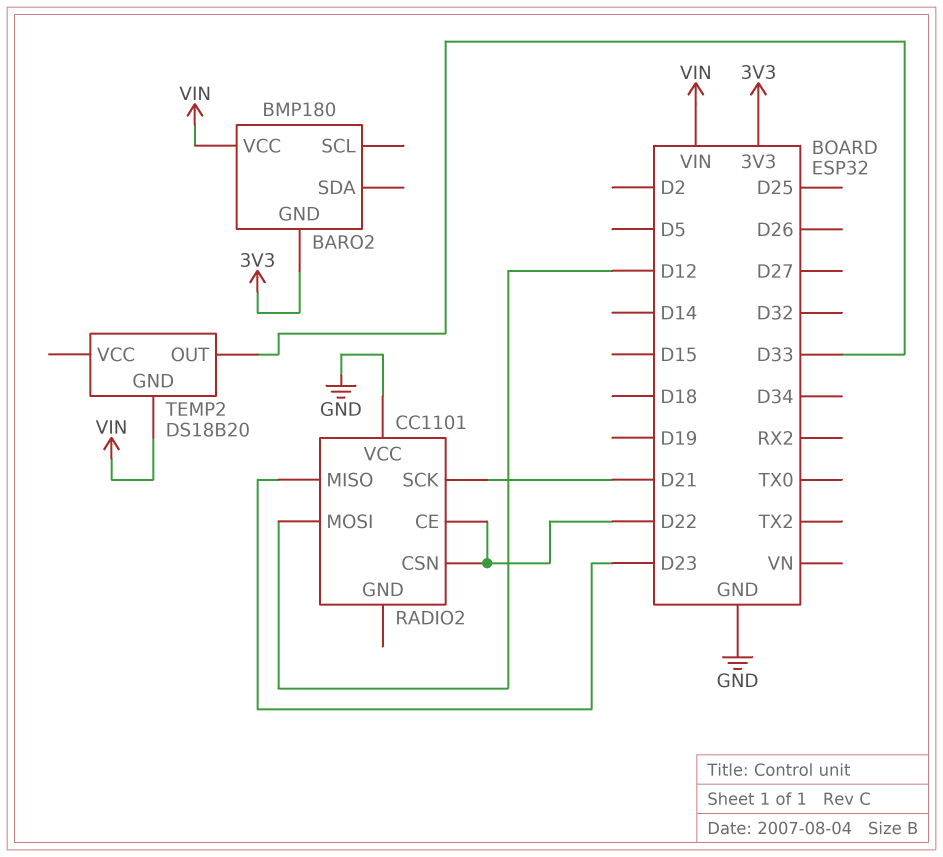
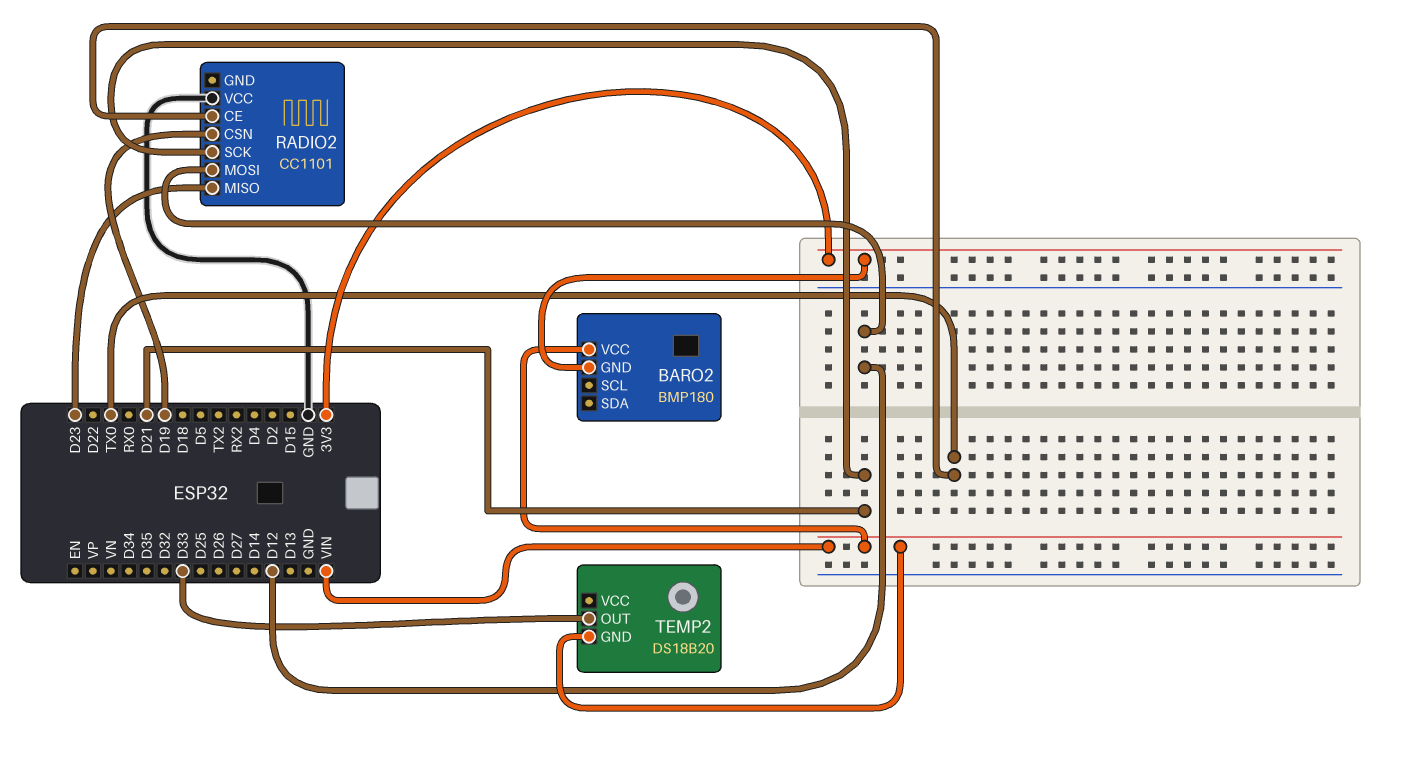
RADIO2 pin CE: D22 -> TX0
RADIO2 pin CSN: D22 -> D19

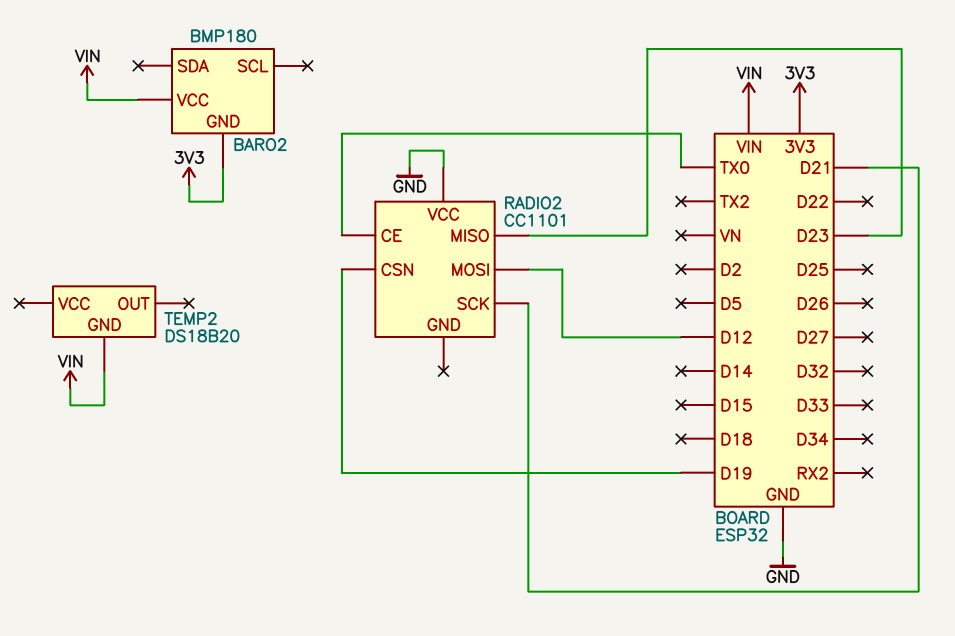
TEMP2 pin OUT: D33 -> none

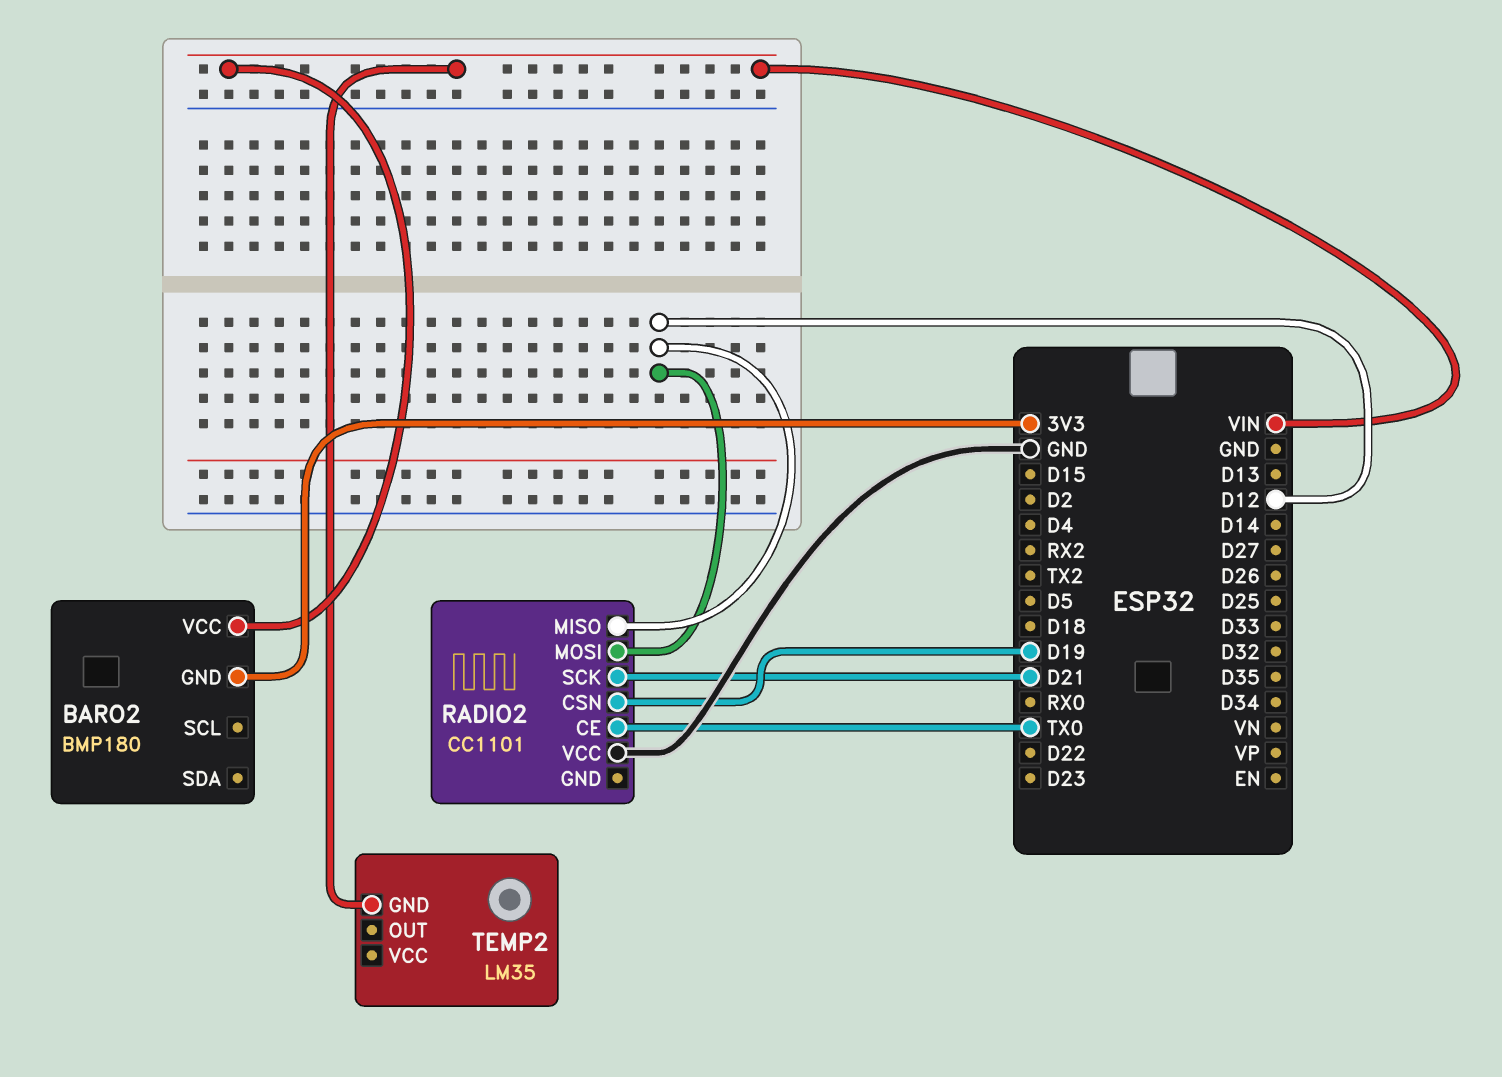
RADIO2 pin MISO: D23 -> D12
TEMP2: DS18B20 -> LM35

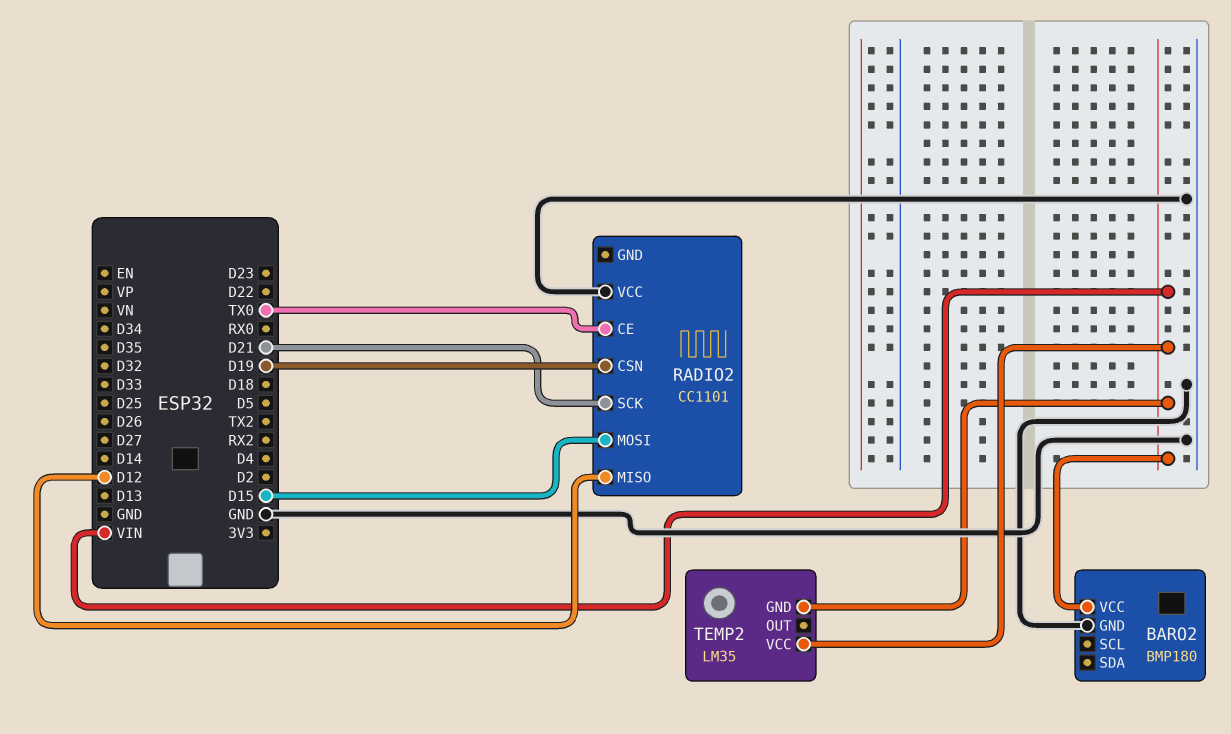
BARO2 pin GND: 3V3 -> GND
RADIO2 pin MOSI: D12 -> D15
TEMP2 pin VCC: none -> VIN

